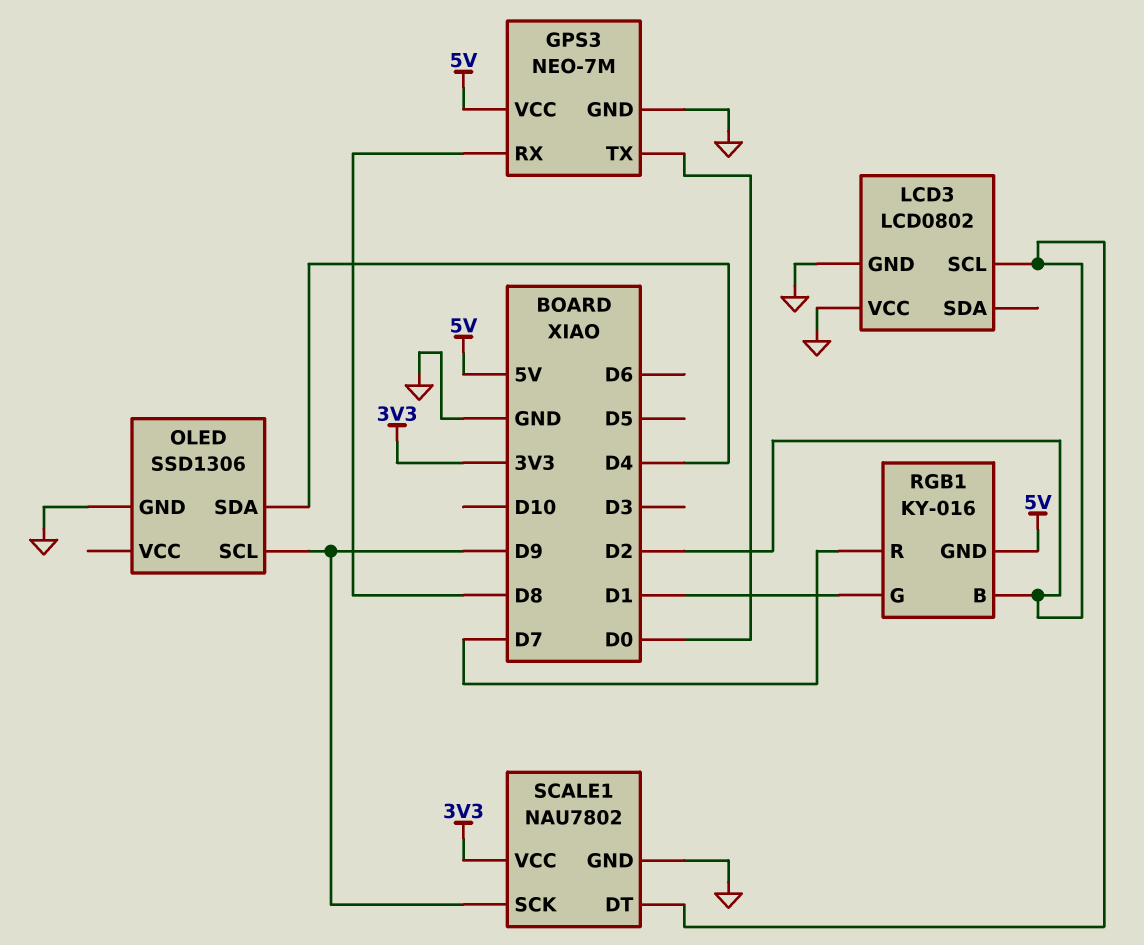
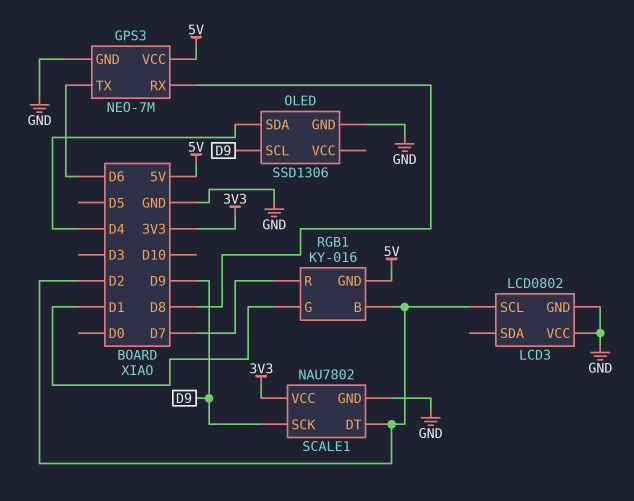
GPS3 pin TX: D0 -> D6

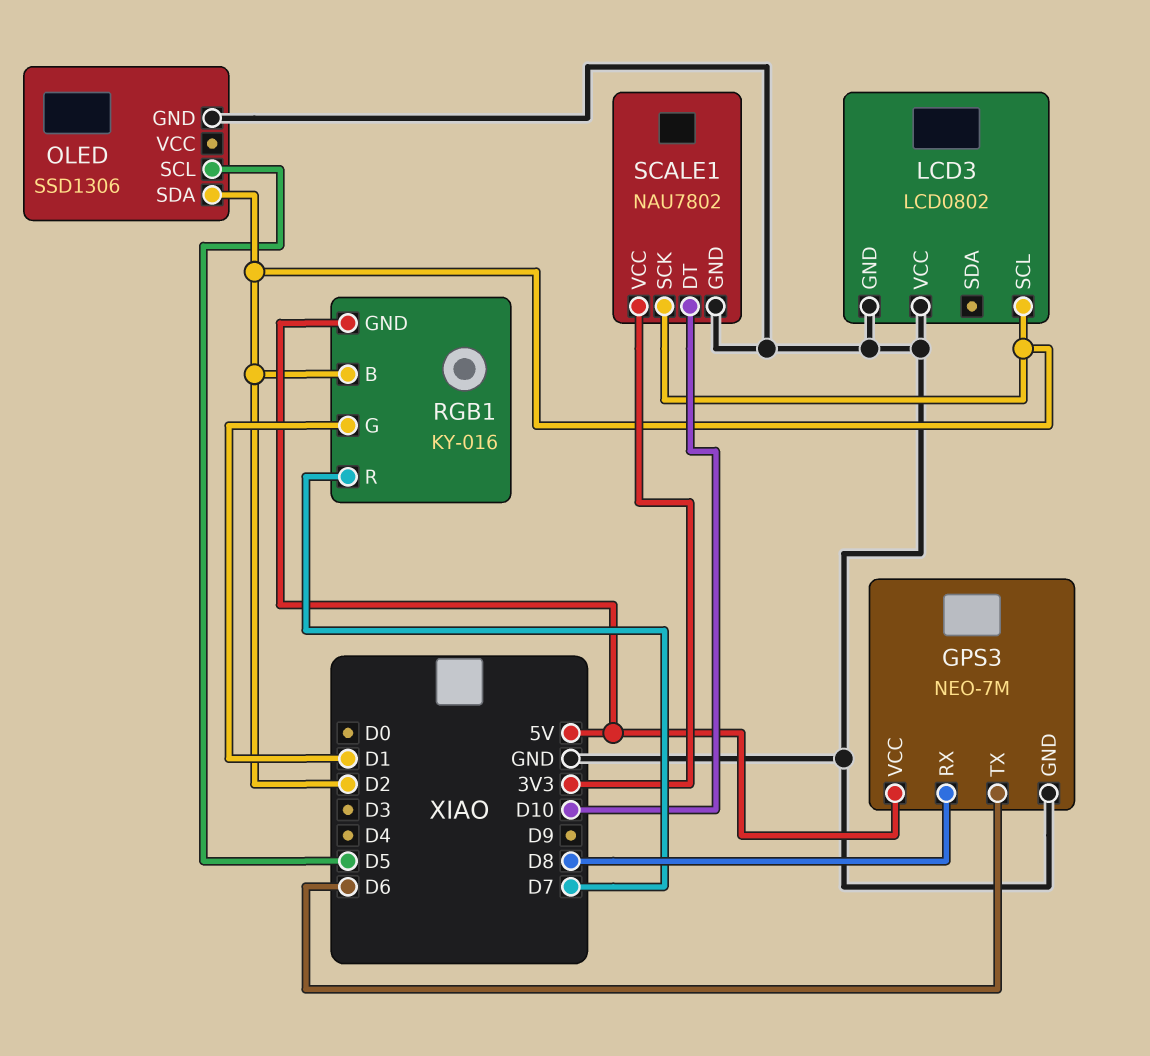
OLED pin SCL: D9 -> D5
OLED pin SDA: D4 -> D2
SCALE1 pin DT: D2 -> D10
SCALE1 pin SCK: D9 -> D2

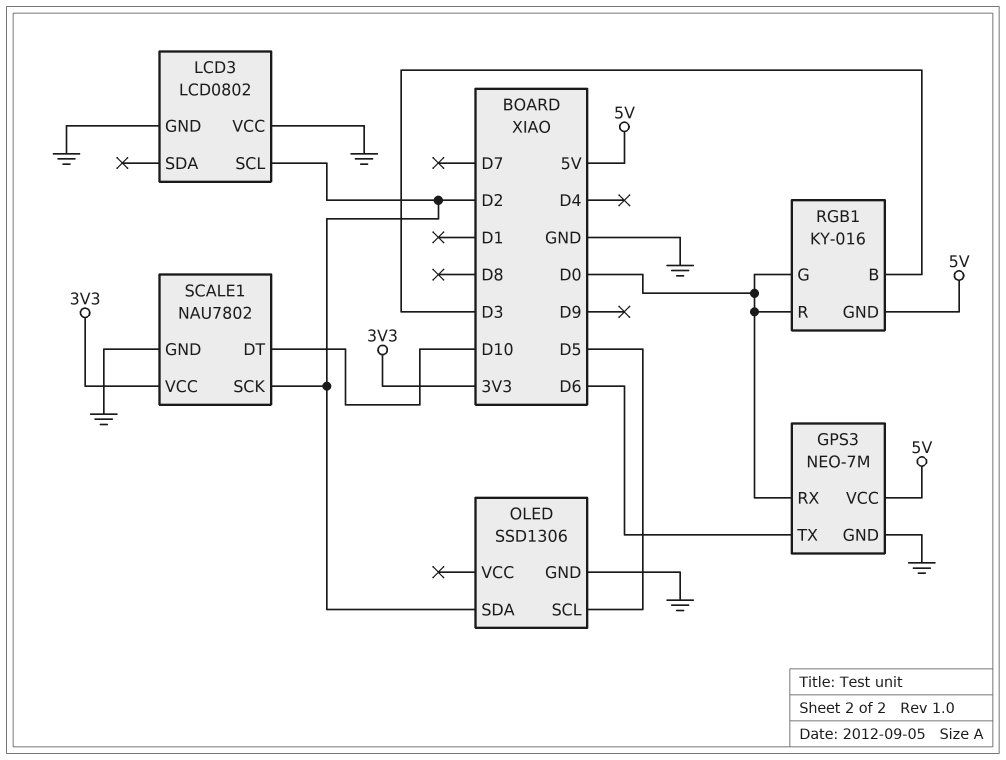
GPS3 pin RX: D8 -> D0
RGB1 pin B: D2 -> D3
RGB1 pin G: D1 -> D0
RGB1 pin R: D7 -> D0

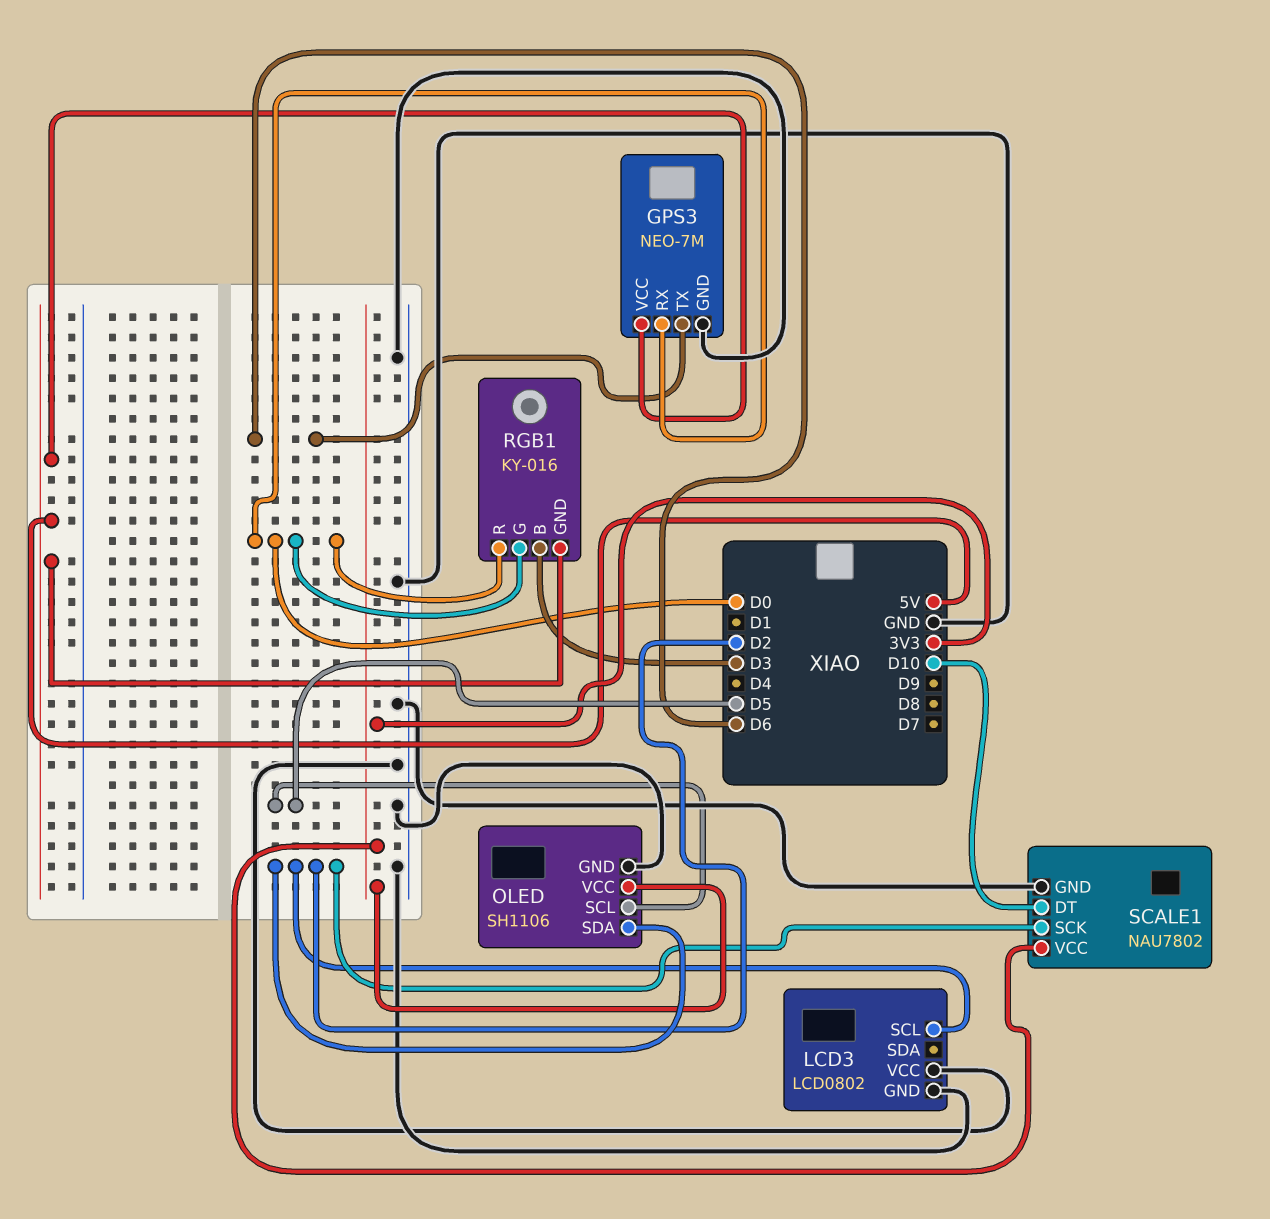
OLED: SSD1306 -> SH1106
OLED pin VCC: none -> 3V3

